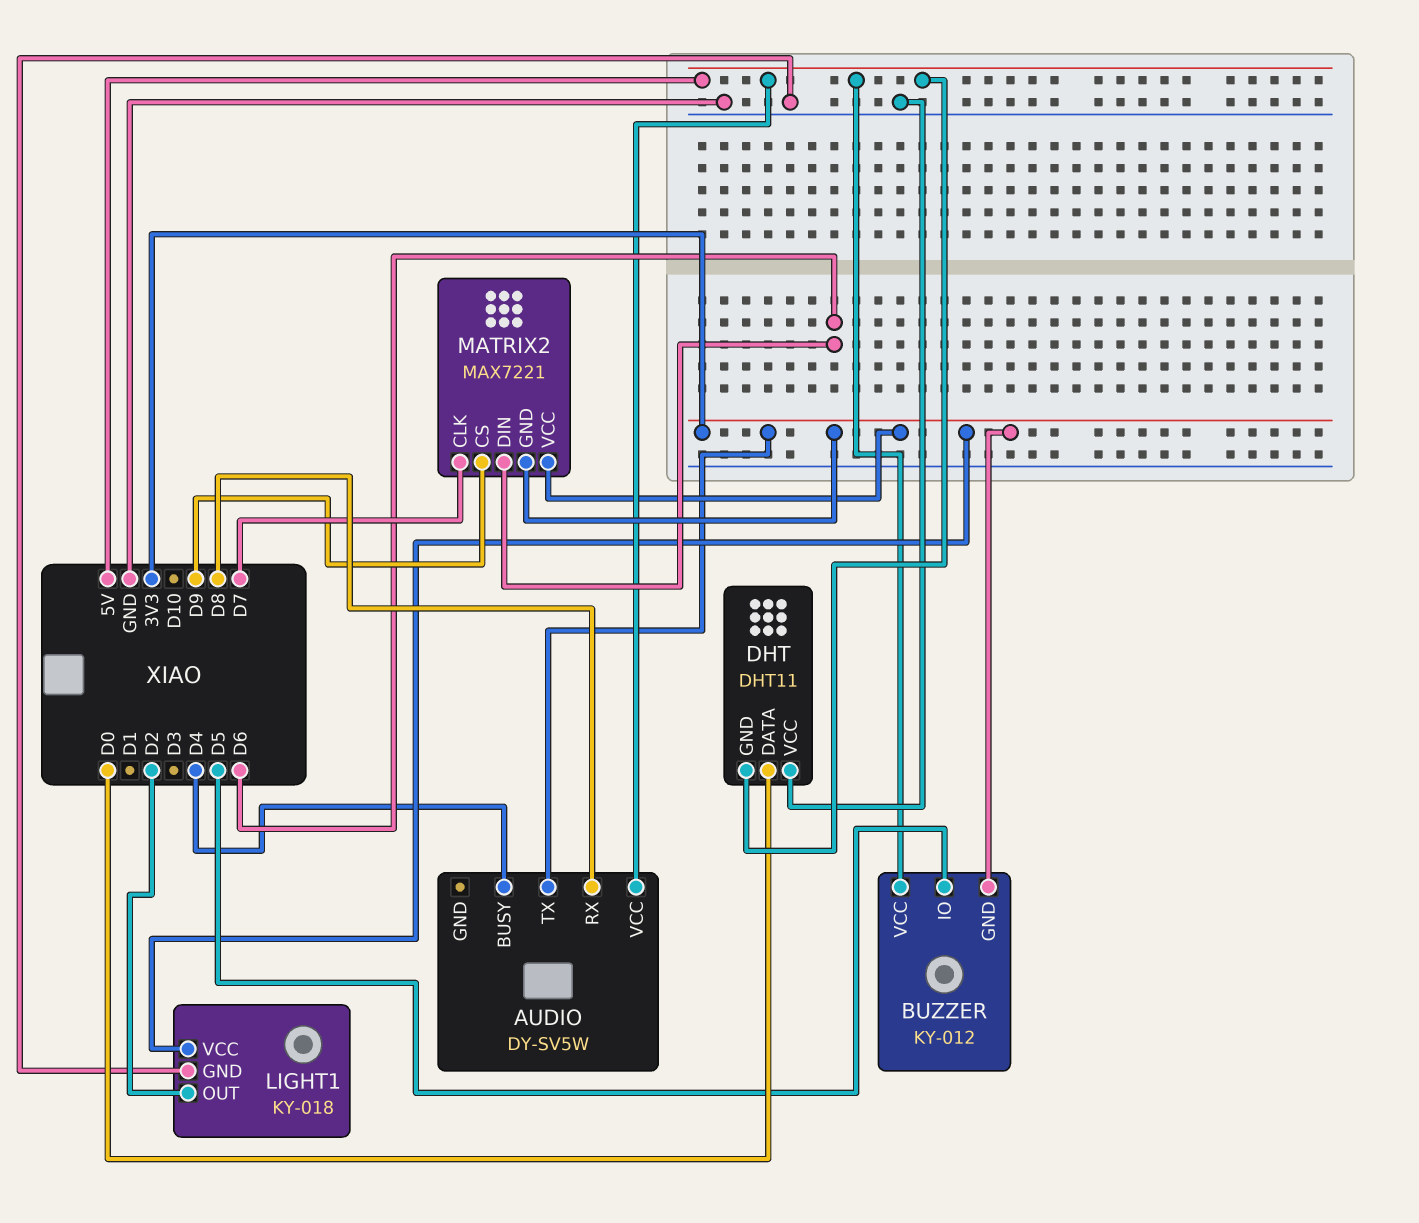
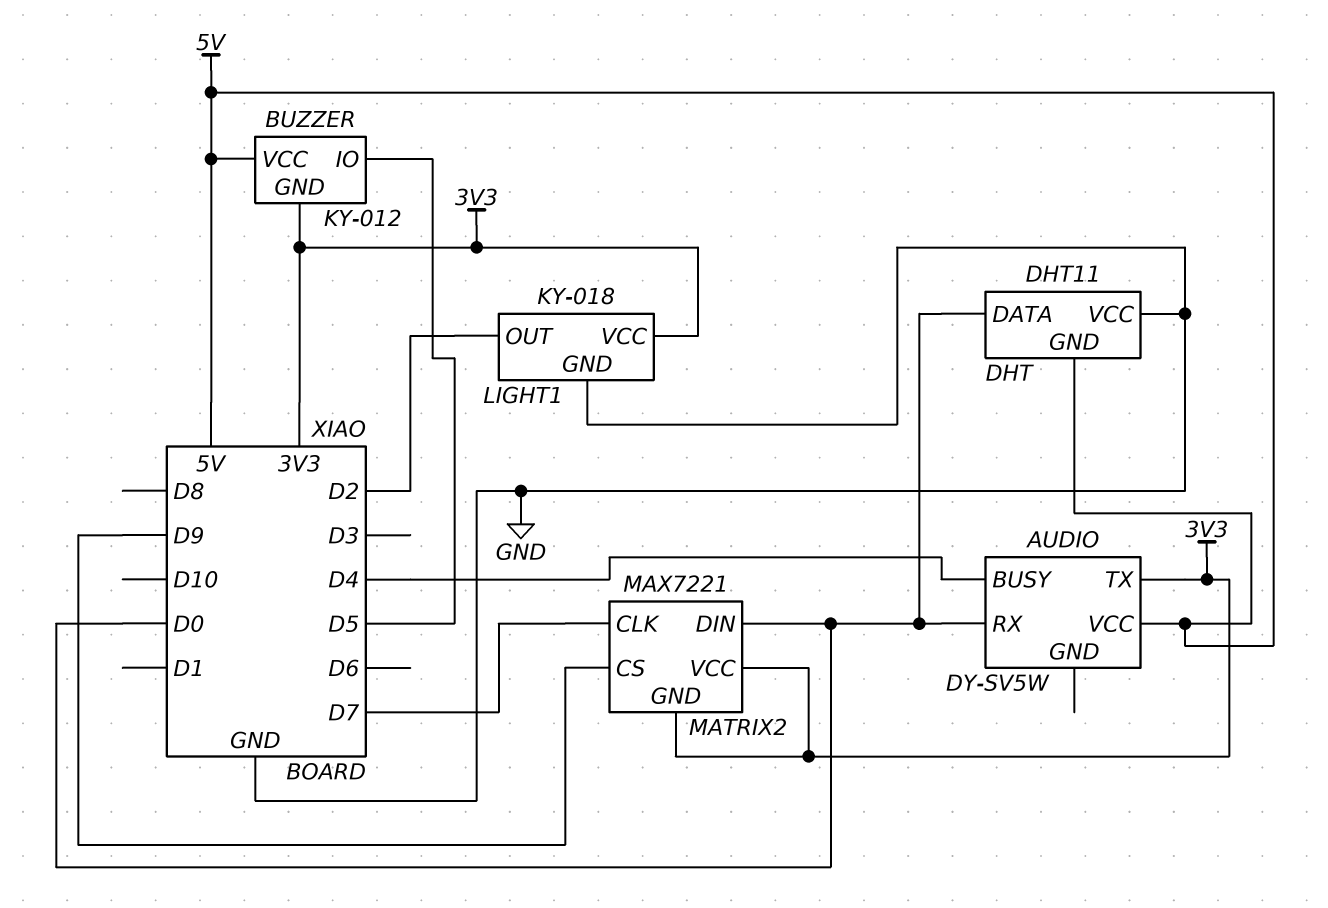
AUDIO pin RX: D8 -> D0
MATRIX2 pin DIN: D6 -> D0

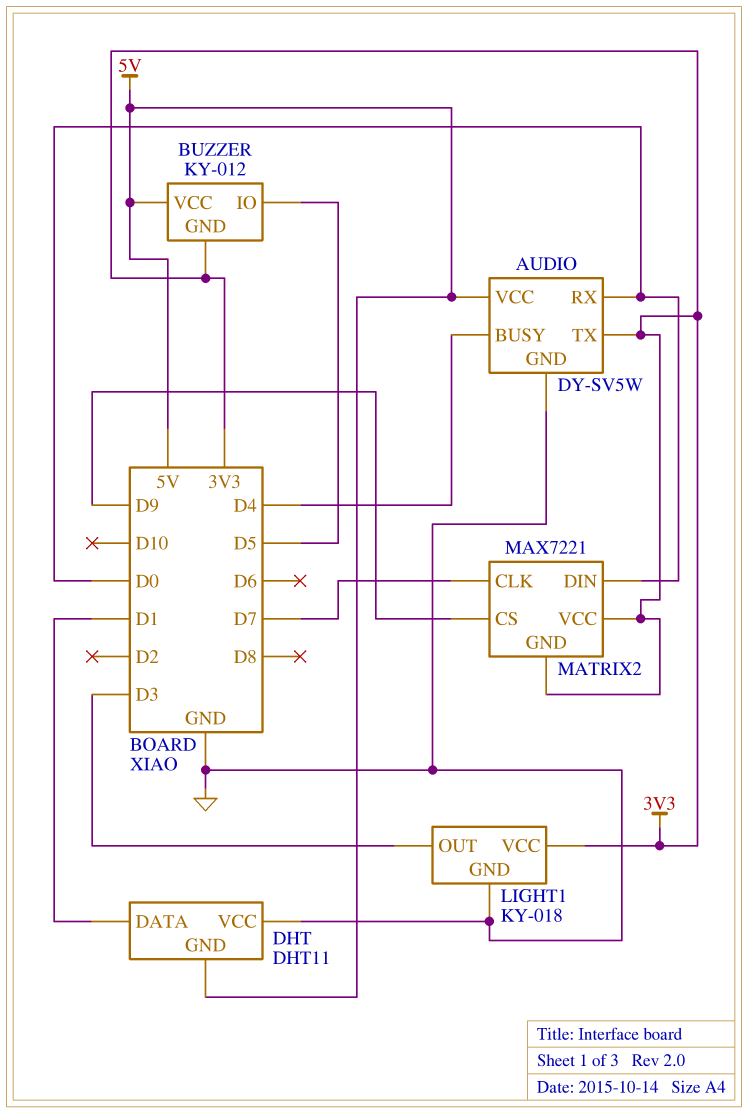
AUDIO pin GND: none -> GND
DHT pin DATA: D0 -> D1
LIGHT1 pin OUT: D2 -> D3

